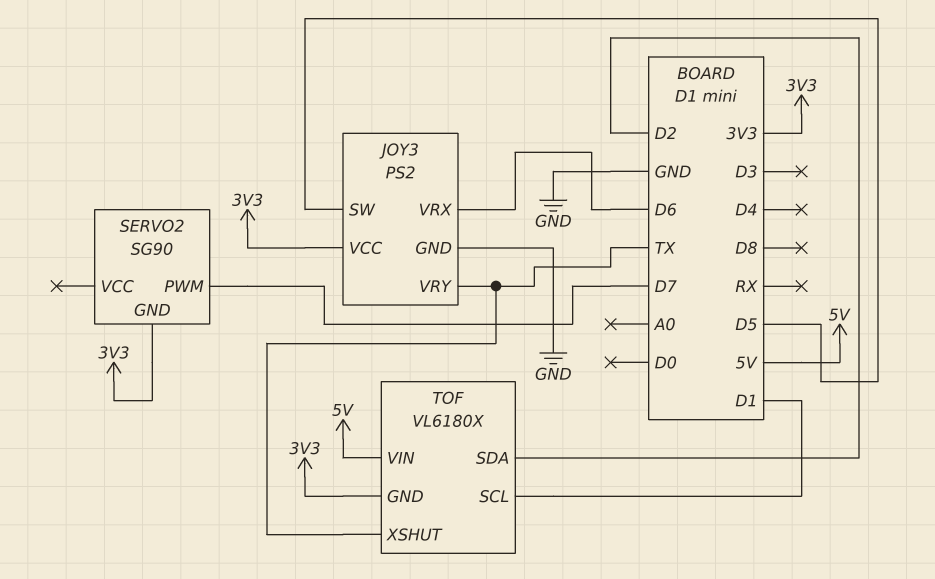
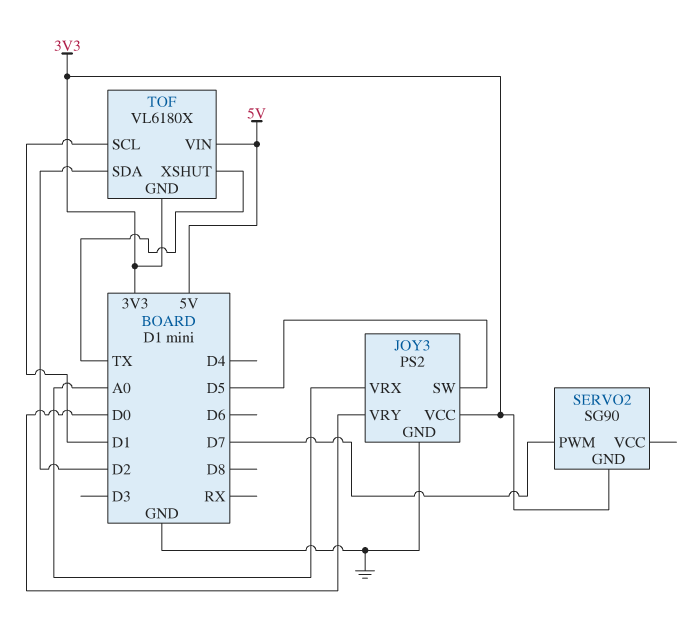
JOY3 pin VRX: D6 -> A0
JOY3 pin VRY: TX -> D0

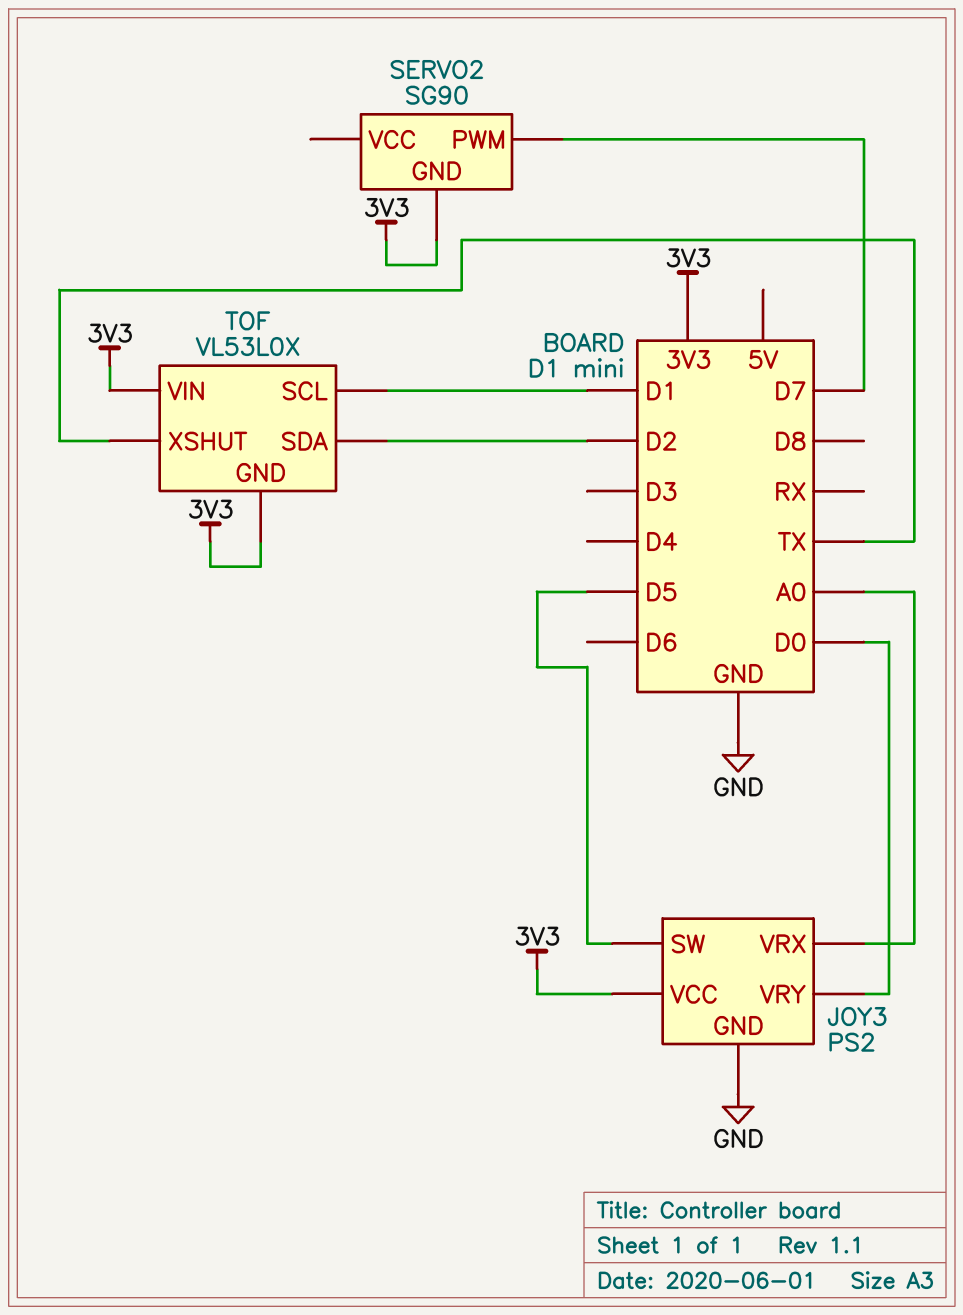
TOF: VL6180X -> VL53L0X
TOF pin VIN: 5V -> 3V3

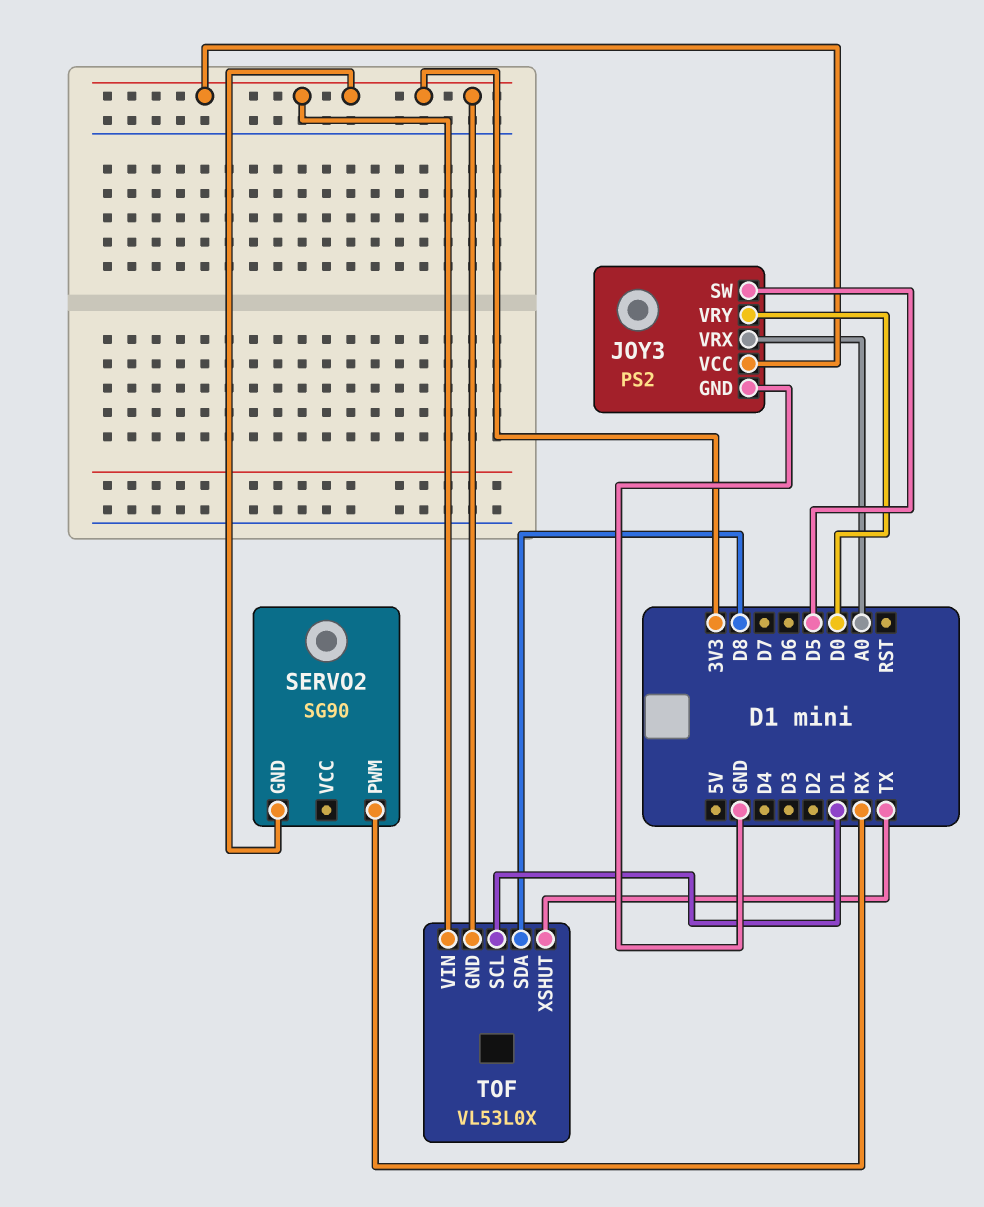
SERVO2 pin PWM: D7 -> RX
TOF pin SDA: D2 -> D8

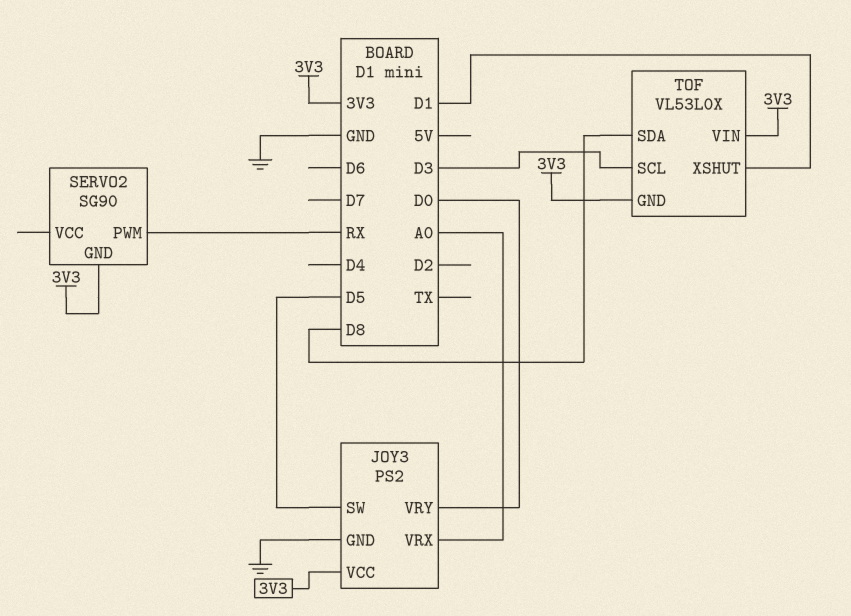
TOF pin SCL: D1 -> D3
TOF pin XSHUT: TX -> D1

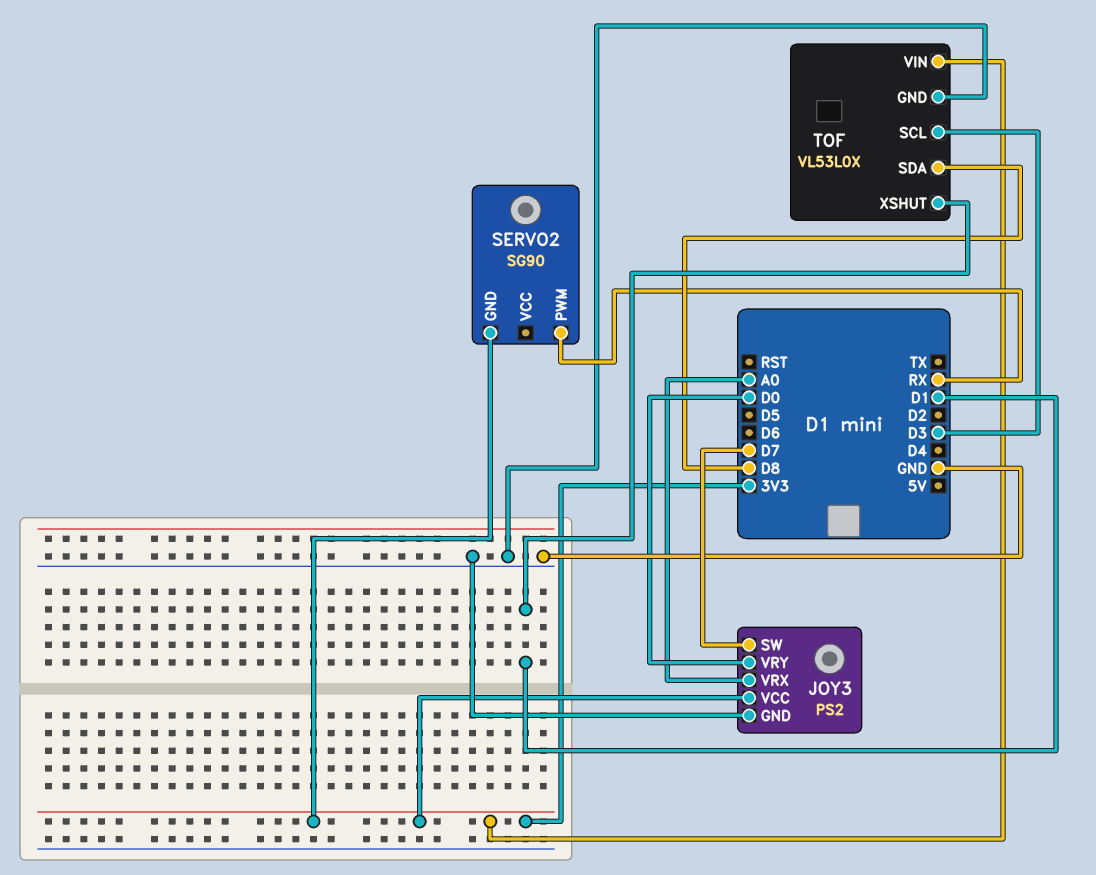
JOY3 pin SW: D5 -> D7
TOF pin GND: 3V3 -> GND

